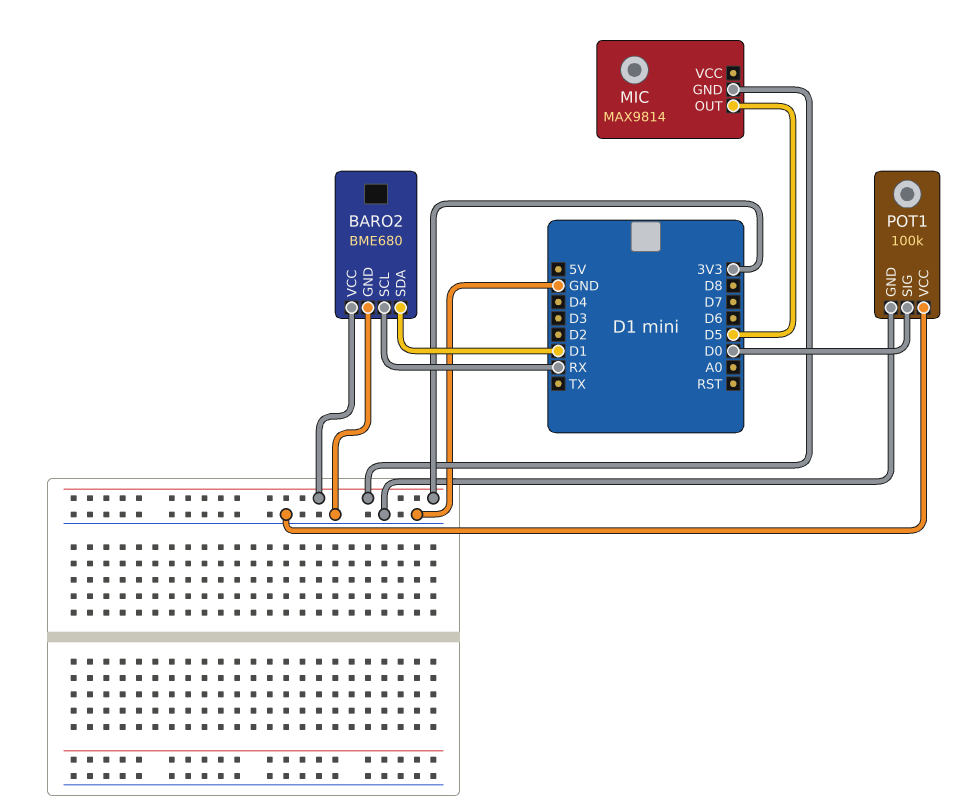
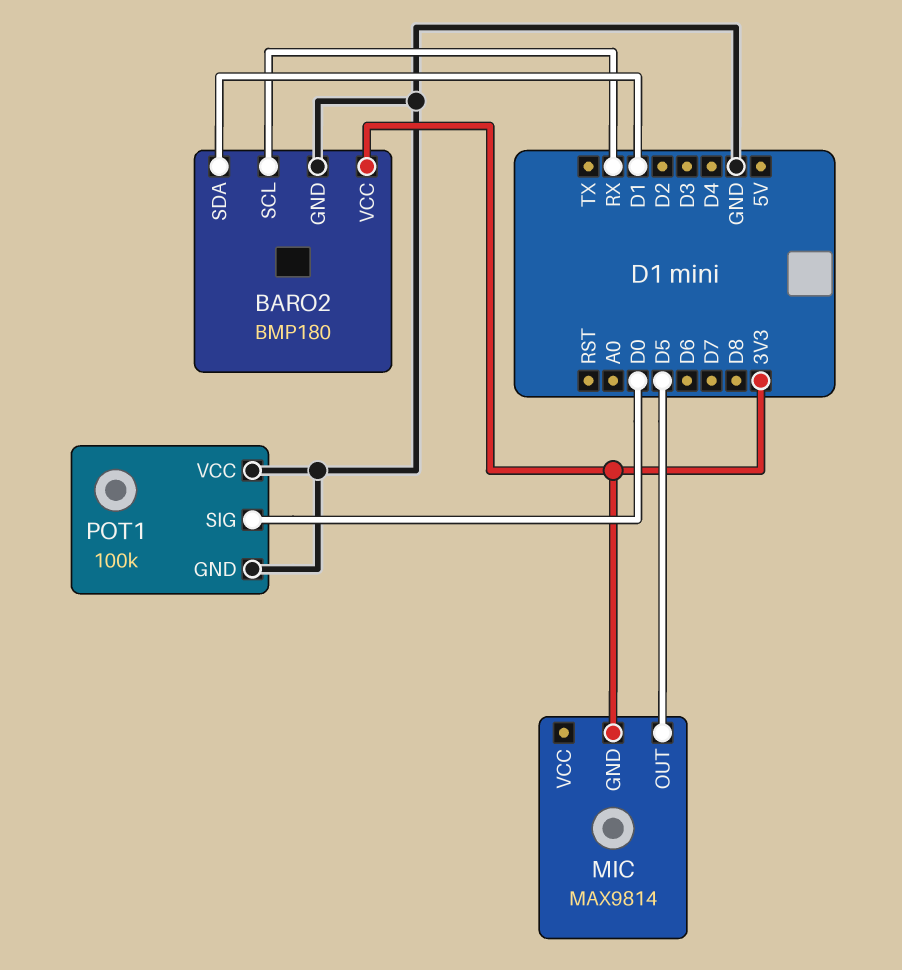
BARO2: BME680 -> BMP180

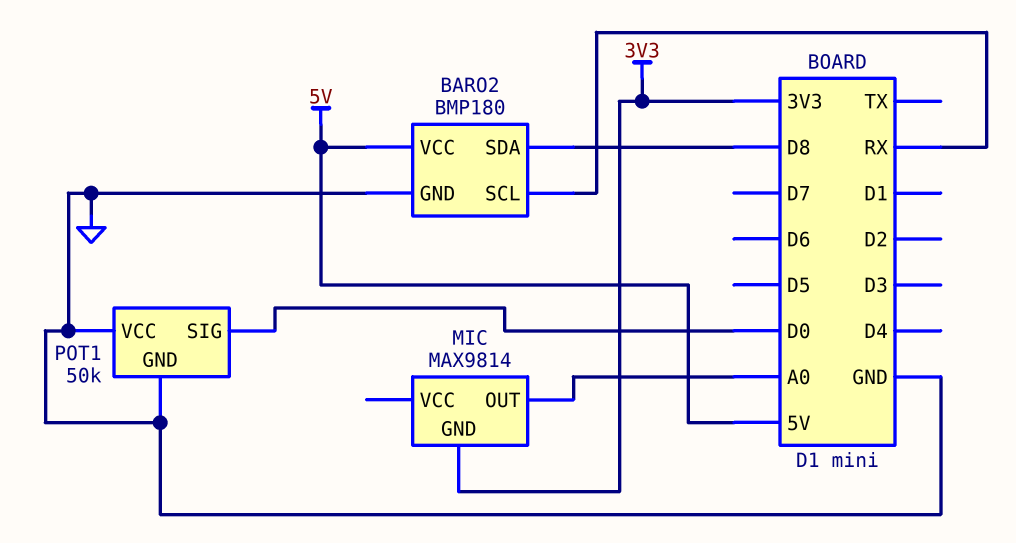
BARO2 pin SDA: D1 -> D8
BARO2 pin VCC: 3V3 -> 5V
MIC pin OUT: D5 -> A0
POT1: 100k -> 50k

